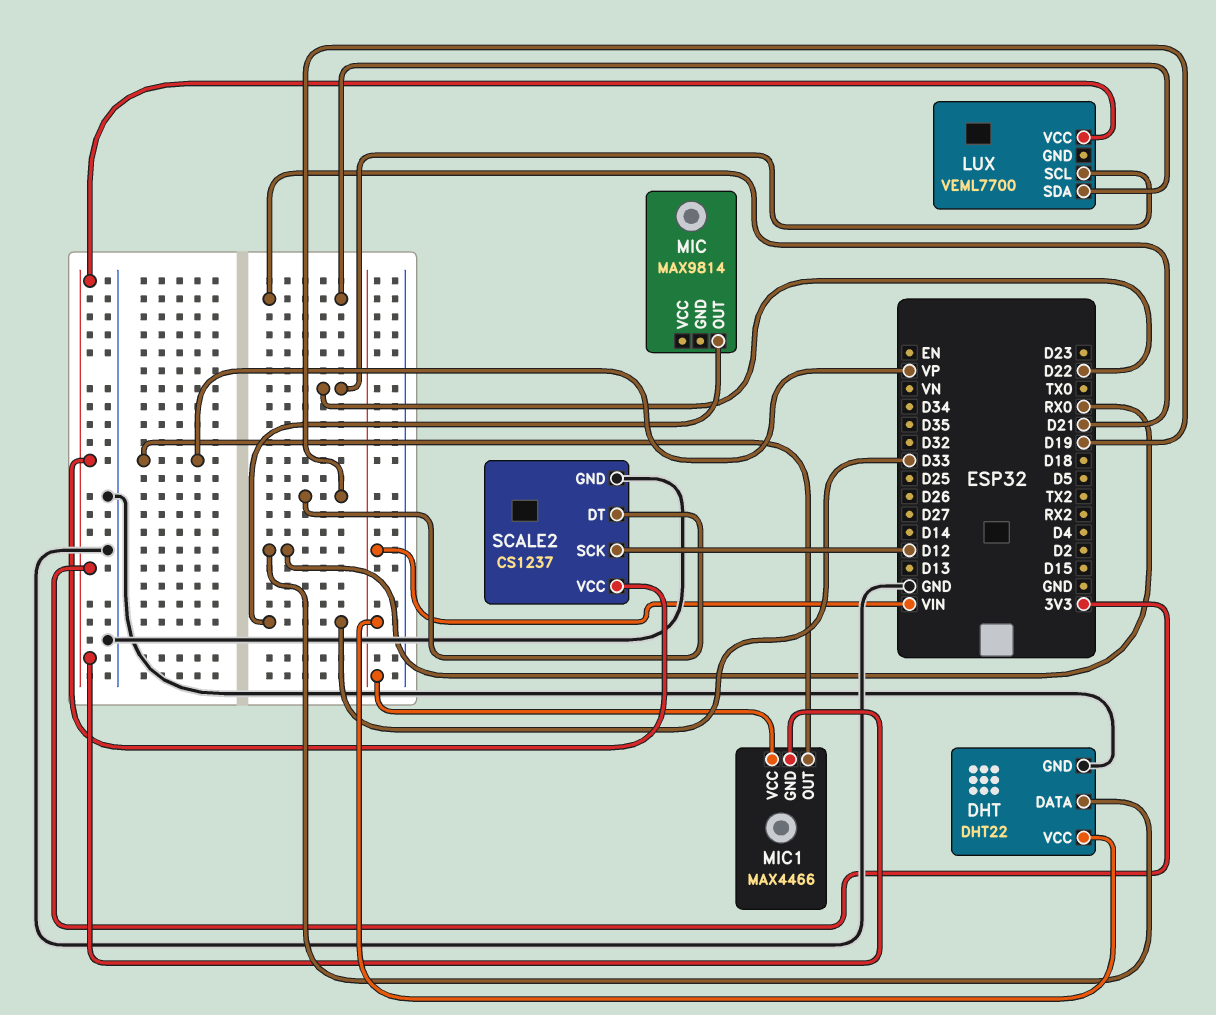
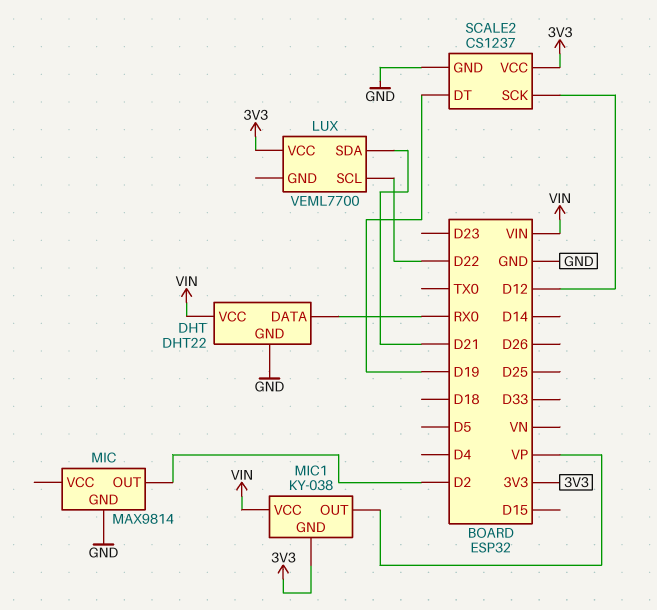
MIC pin GND: none -> GND
MIC pin OUT: D33 -> D2
MIC1: MAX4466 -> KY-038

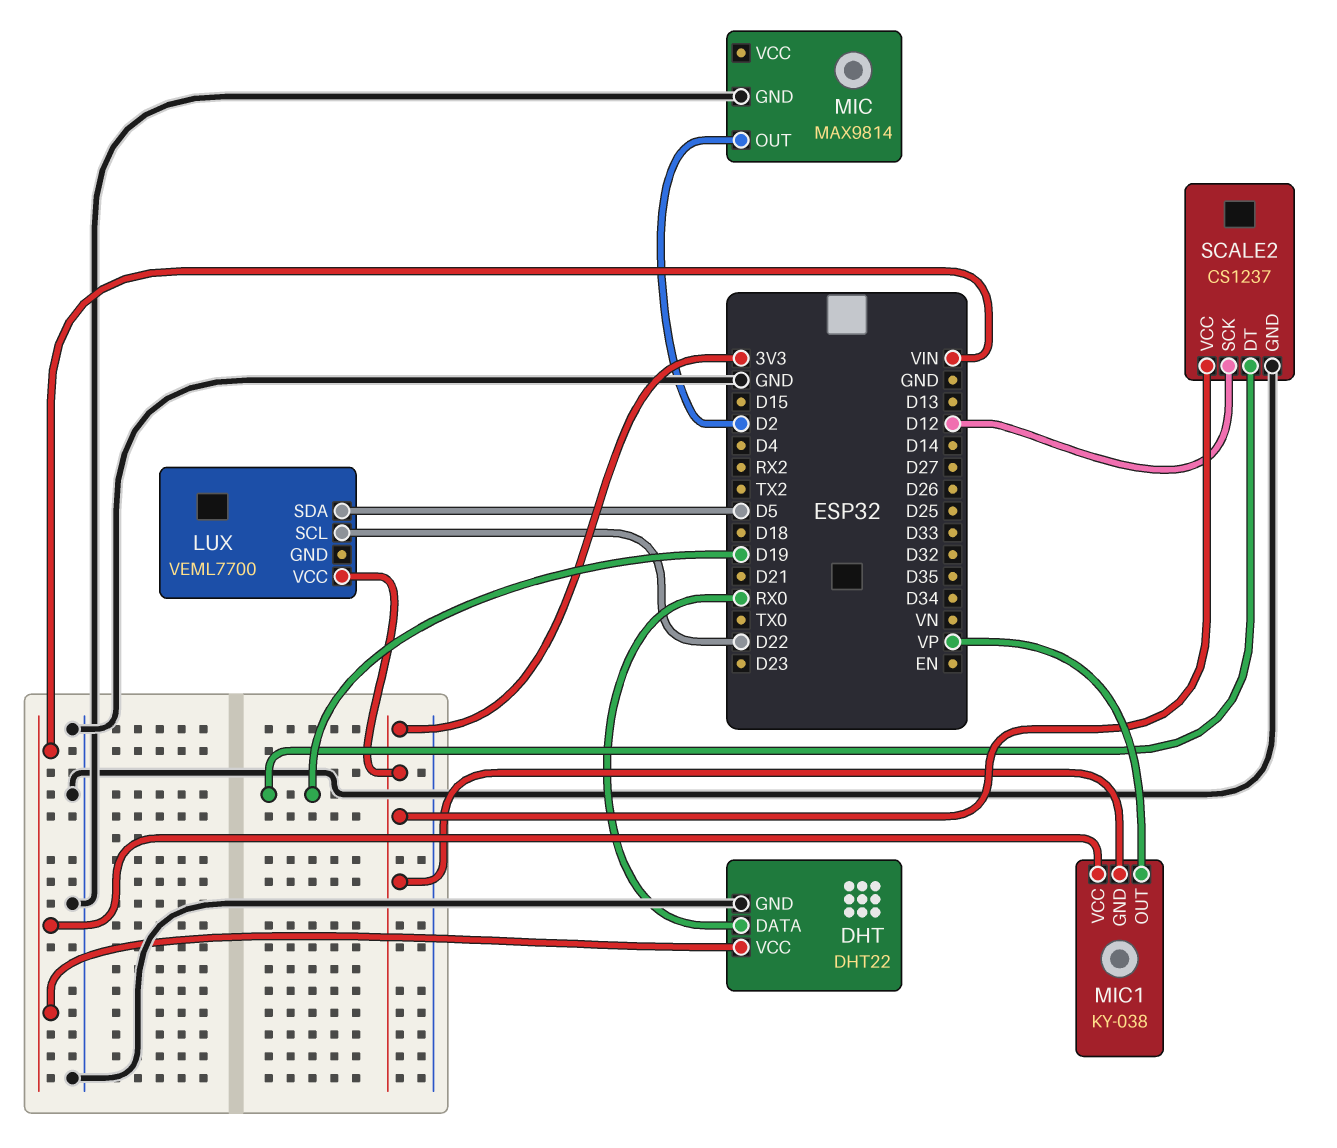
LUX pin SDA: D21 -> D5

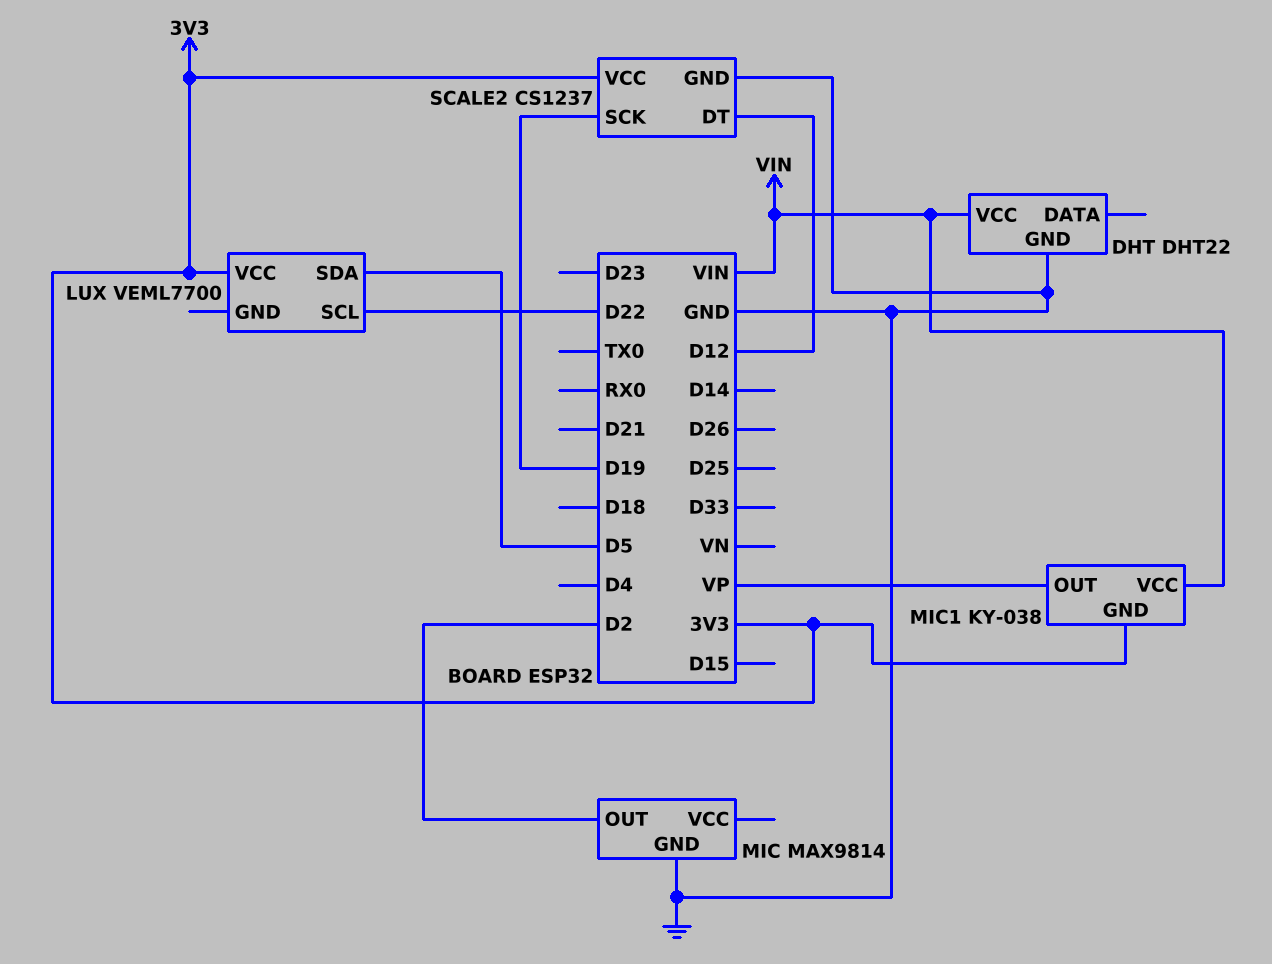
DHT pin DATA: RX0 -> none
SCALE2 pin DT: D19 -> D12
SCALE2 pin SCK: D12 -> D19

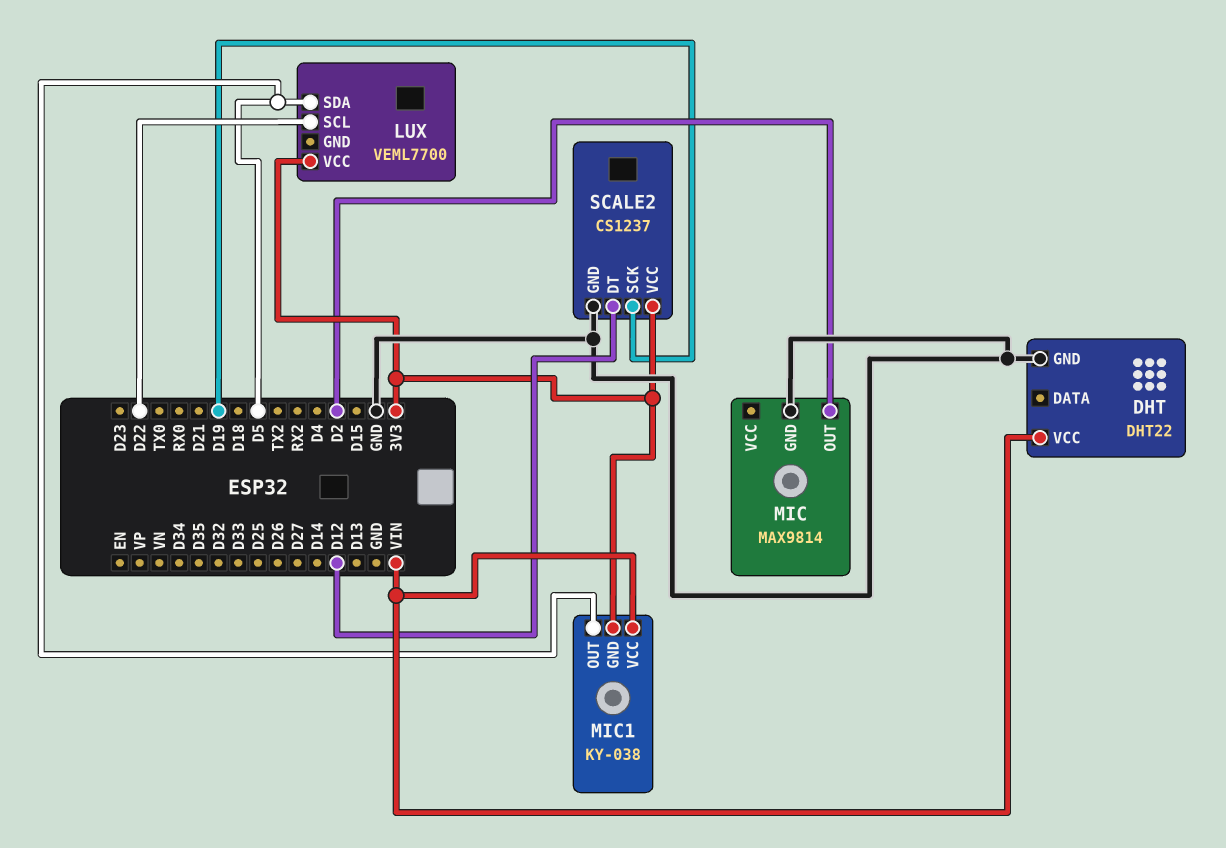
MIC1 pin OUT: VP -> D5

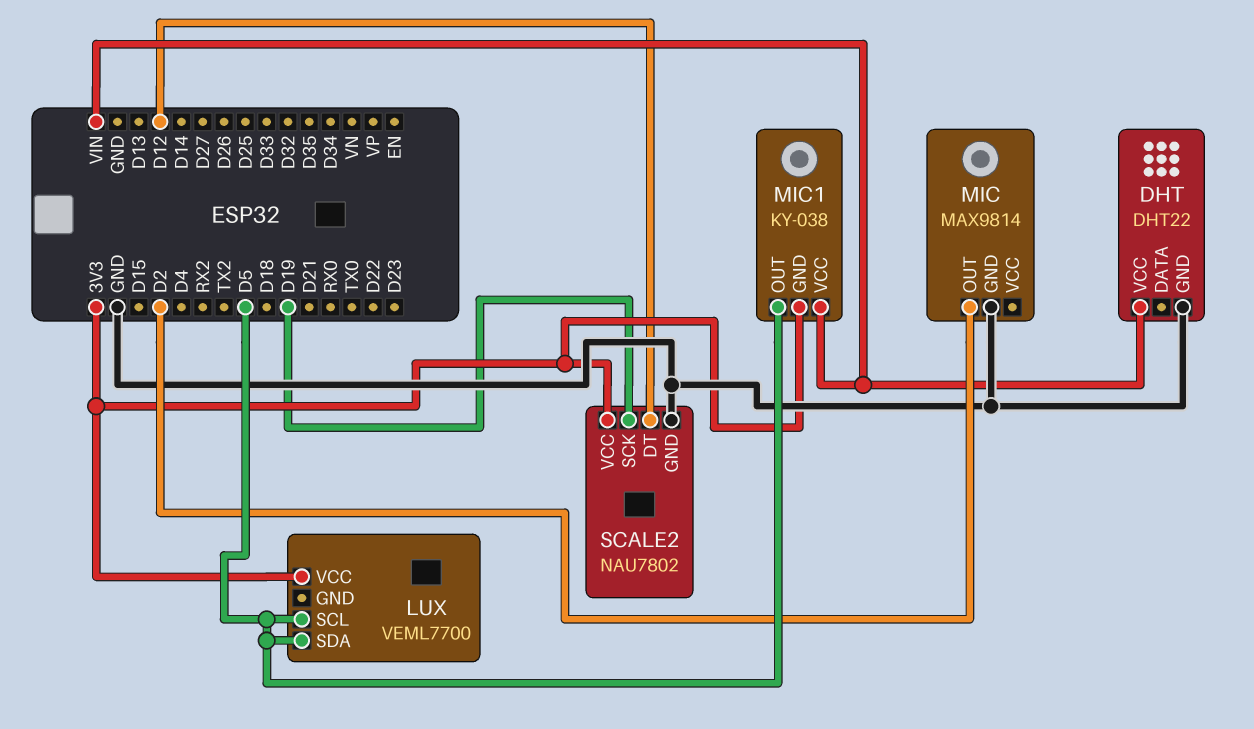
LUX pin SCL: D22 -> D5
SCALE2: CS1237 -> NAU7802

